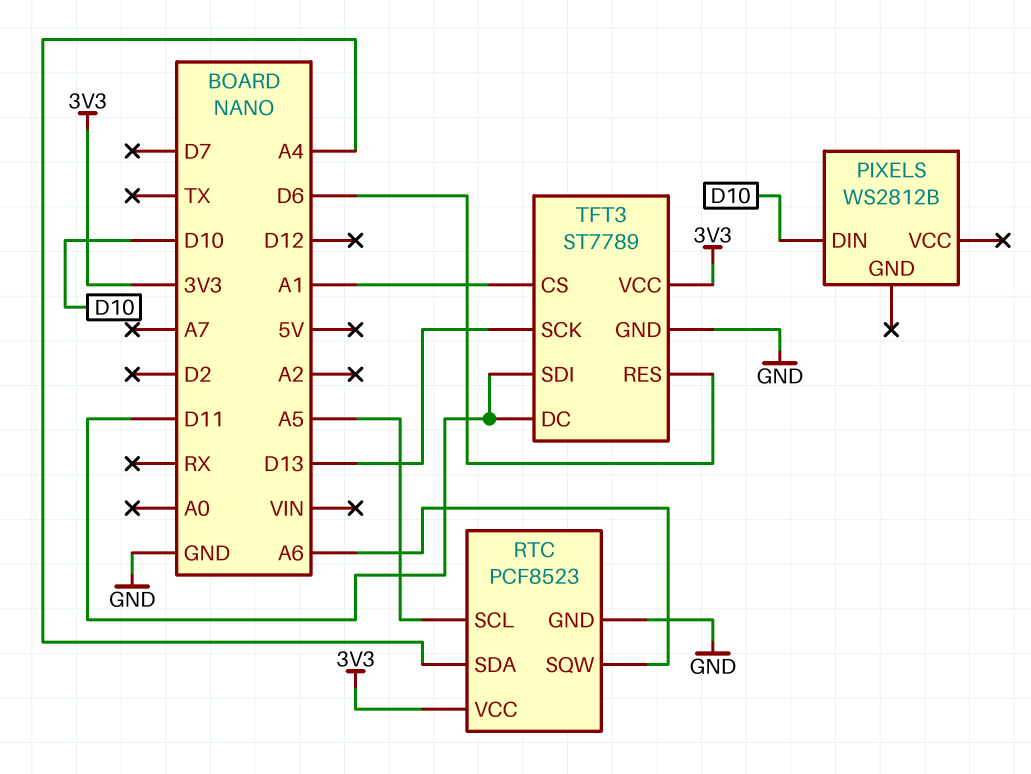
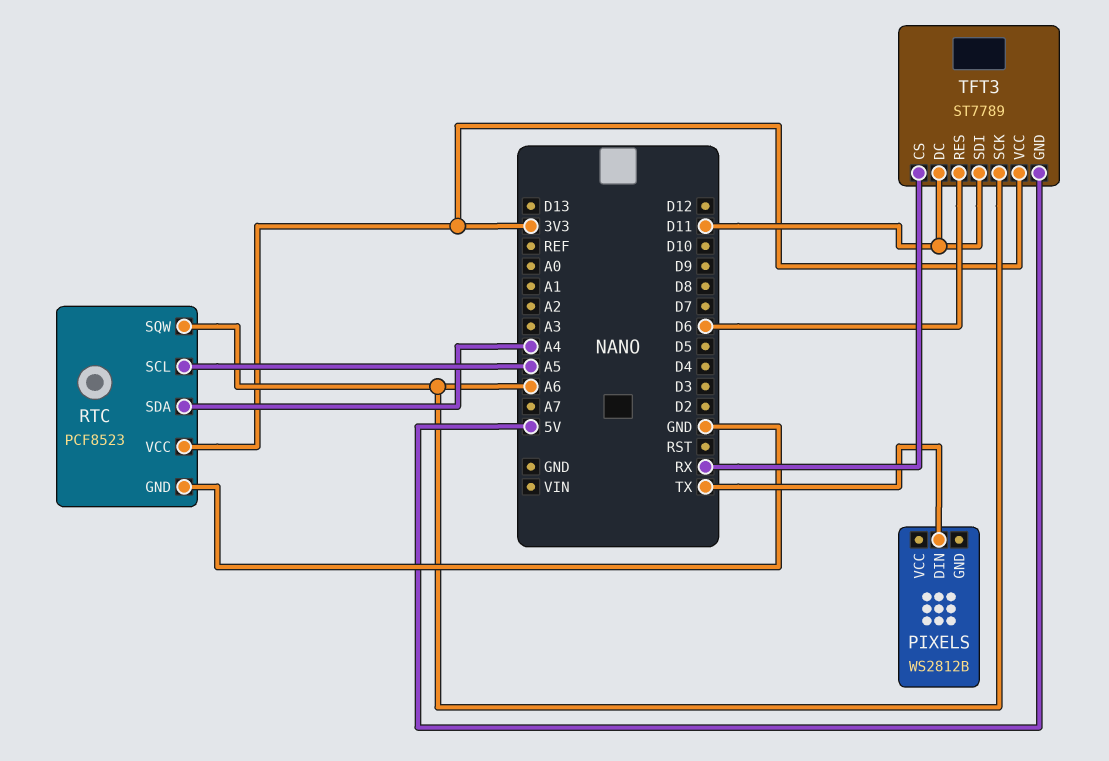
PIXELS pin DIN: D10 -> TX
TFT3 pin CS: A1 -> RX
TFT3 pin GND: GND -> 5V
TFT3 pin SCK: D13 -> A6

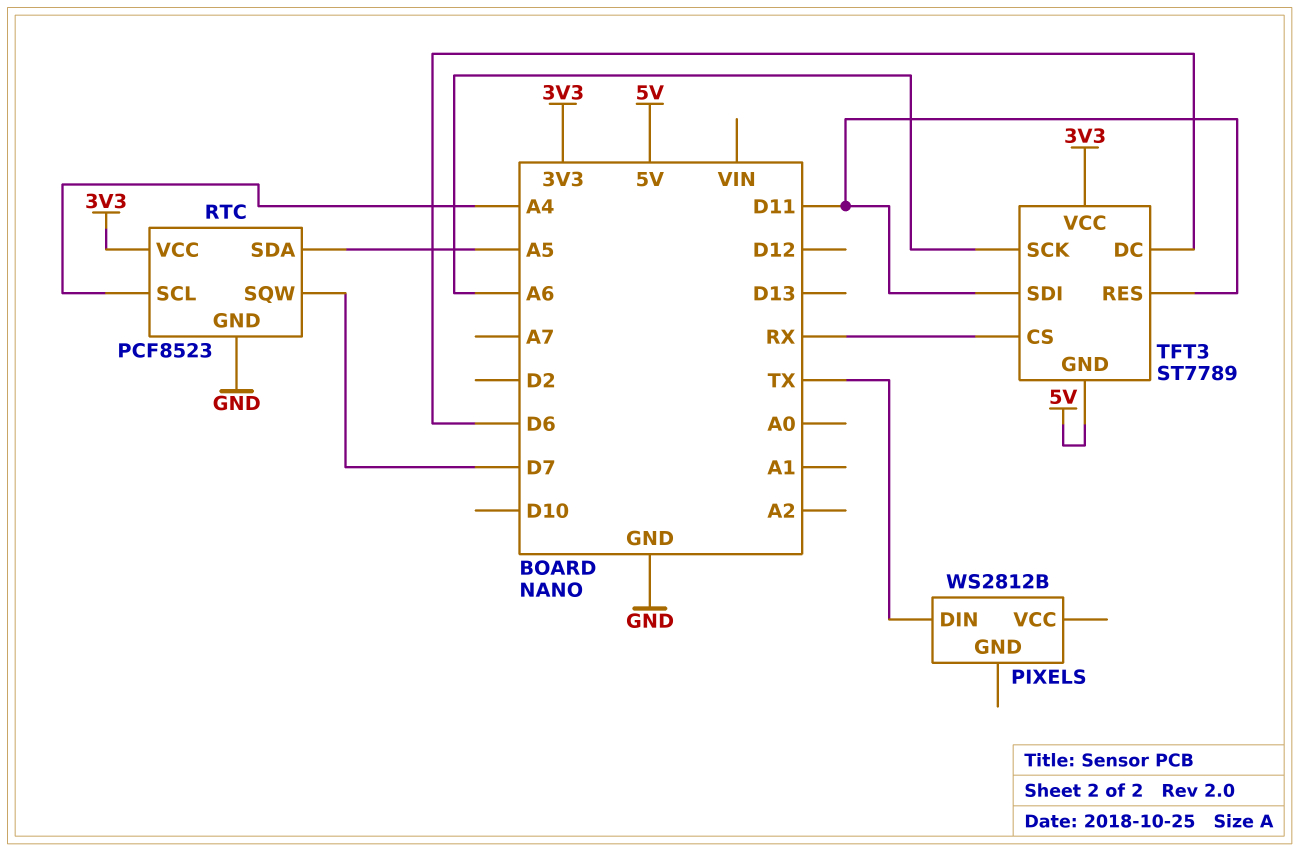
RTC pin SCL: A5 -> A4
RTC pin SDA: A4 -> A5
RTC pin SQW: A6 -> D7
TFT3 pin DC: D11 -> D6
TFT3 pin RES: D6 -> D11

